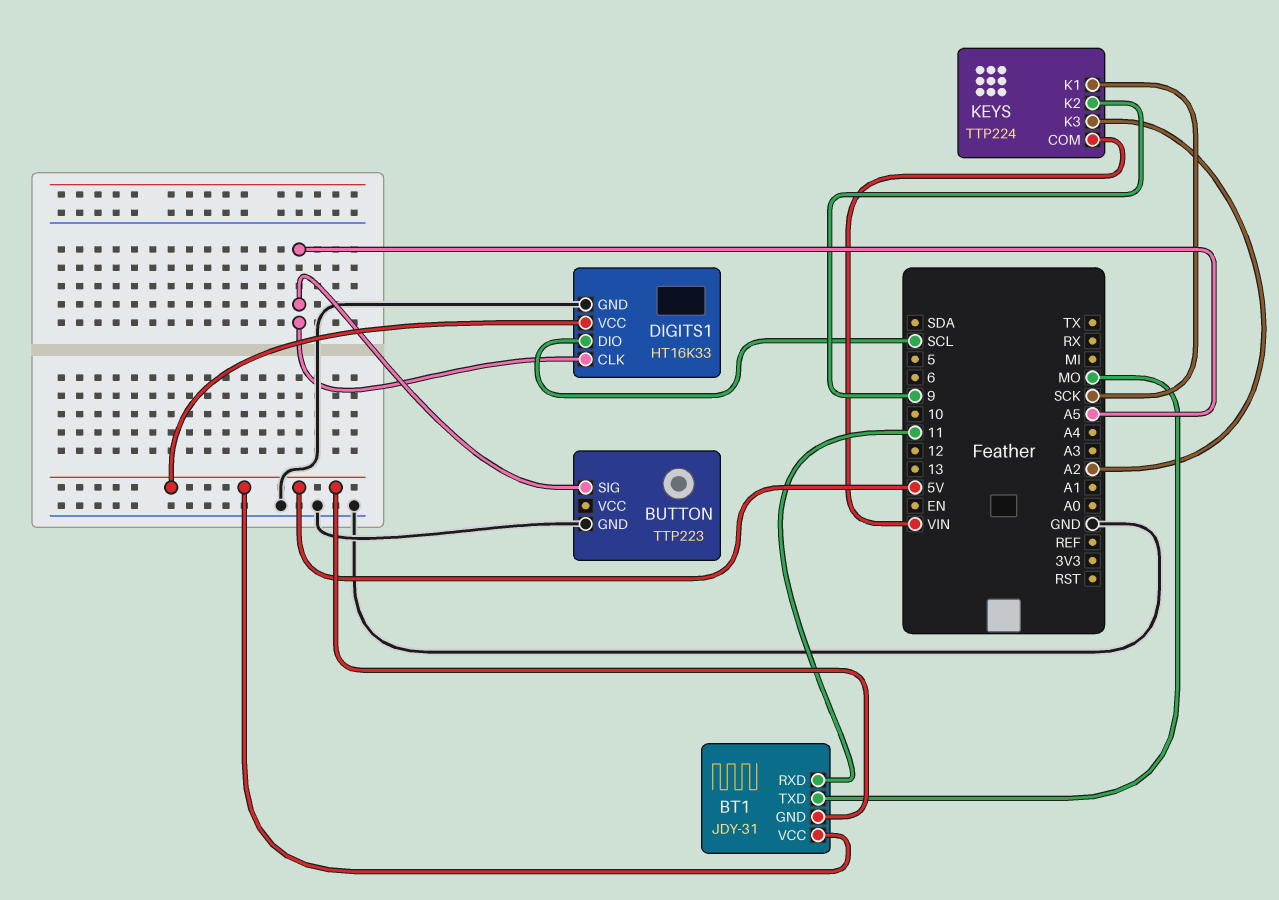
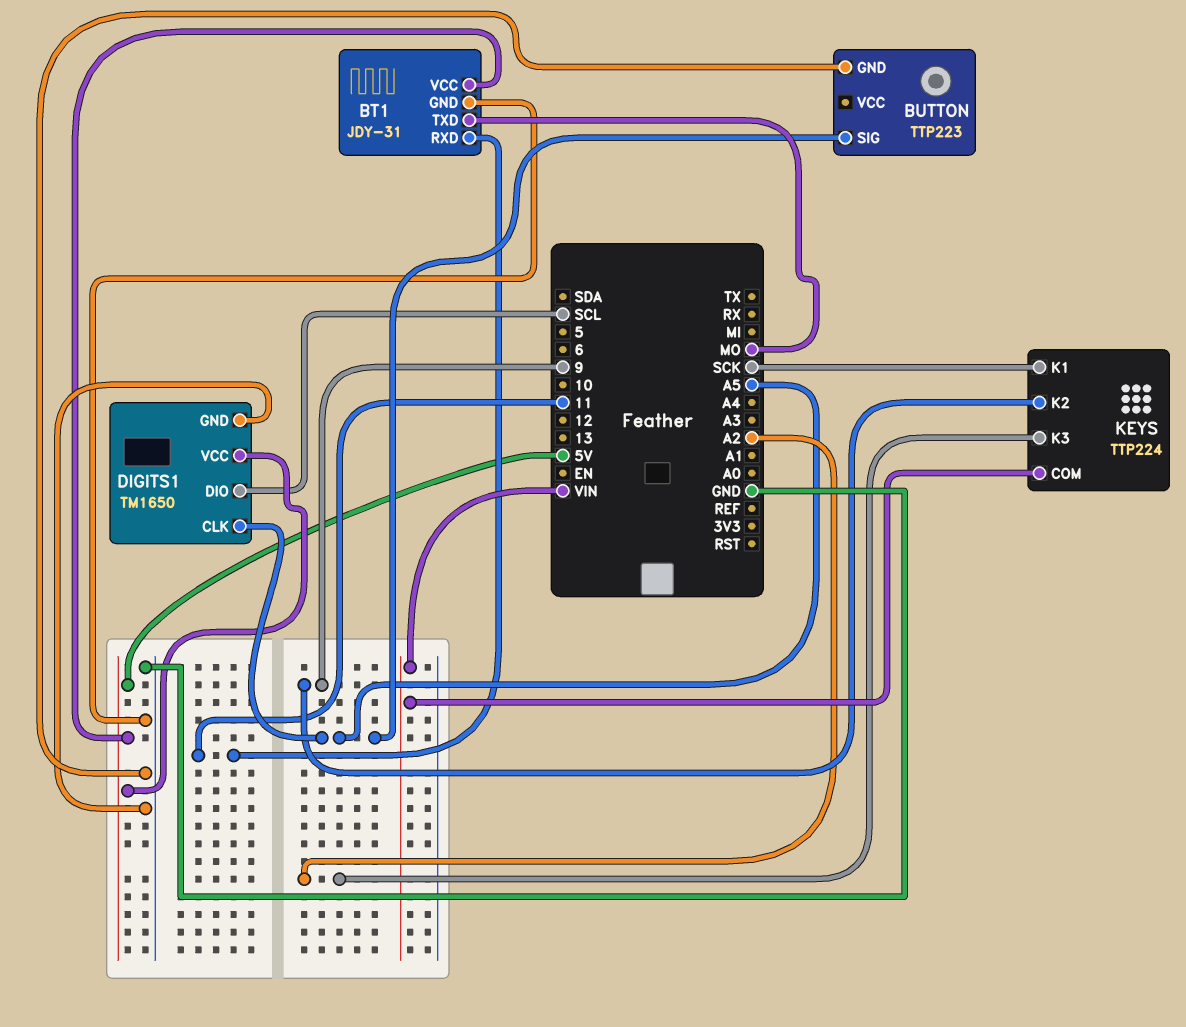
BT1 pin GND: 5V -> GND
DIGITS1: HT16K33 -> TM1650

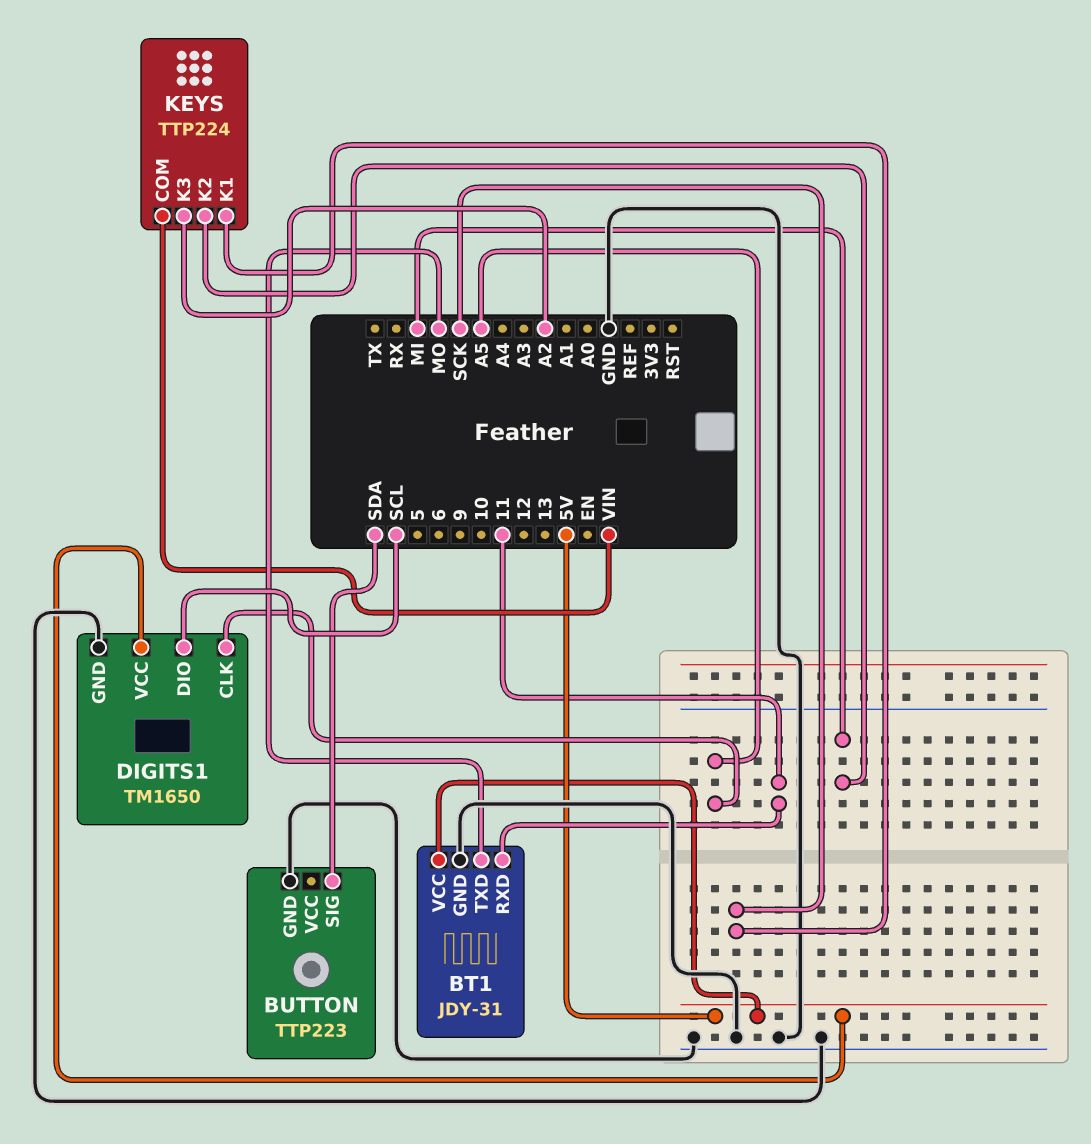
BUTTON pin SIG: A5 -> SDA
KEYS pin K2: 9 -> MI

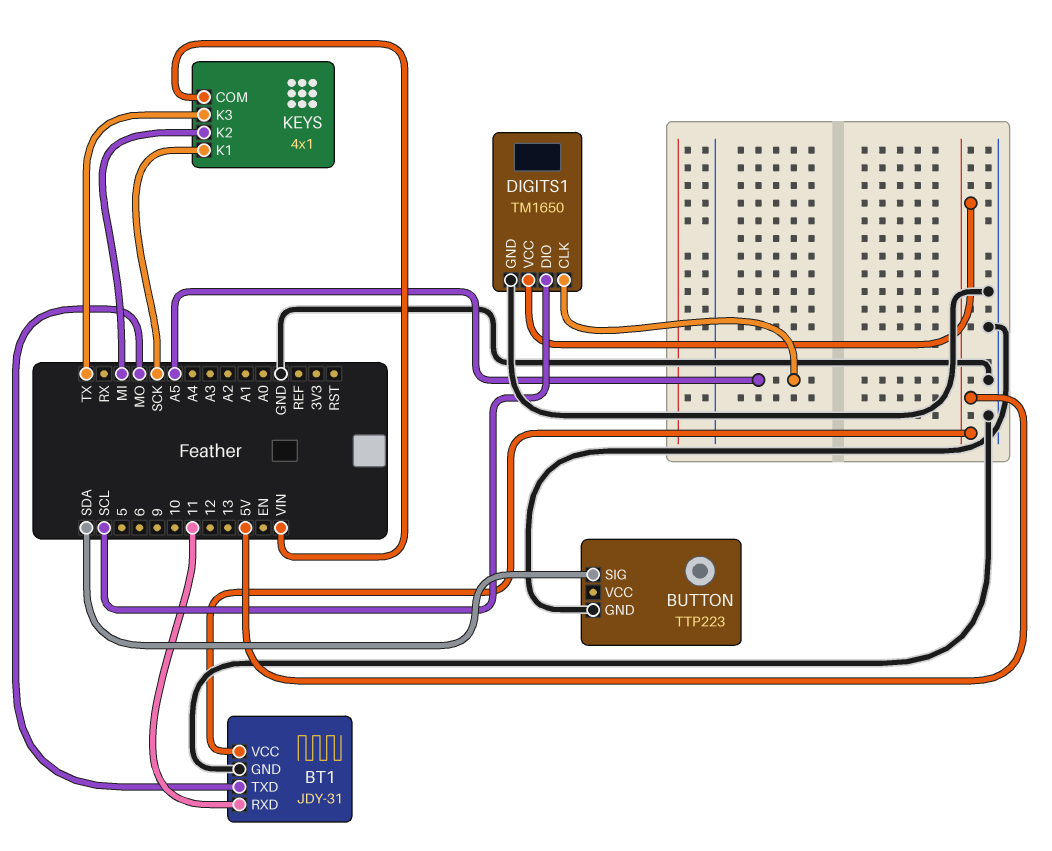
KEYS: TTP224 -> 4x1
KEYS pin K3: A2 -> TX

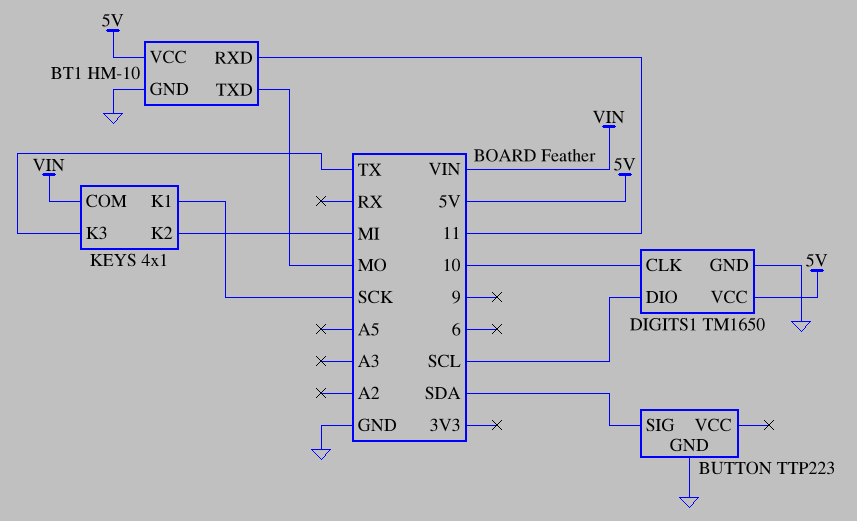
BT1: JDY-31 -> HM-10
DIGITS1 pin CLK: A5 -> 10

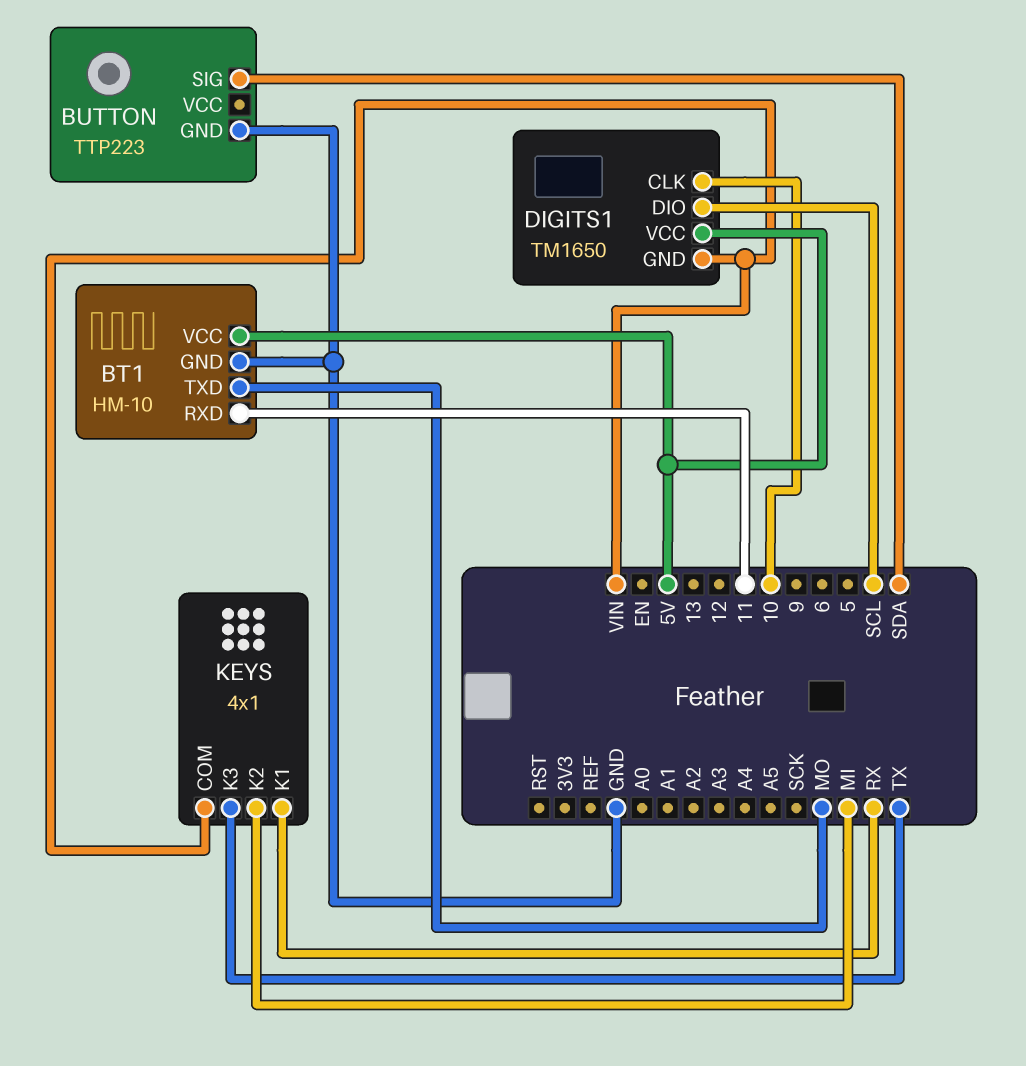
DIGITS1 pin GND: GND -> VIN
KEYS pin K1: SCK -> RX

